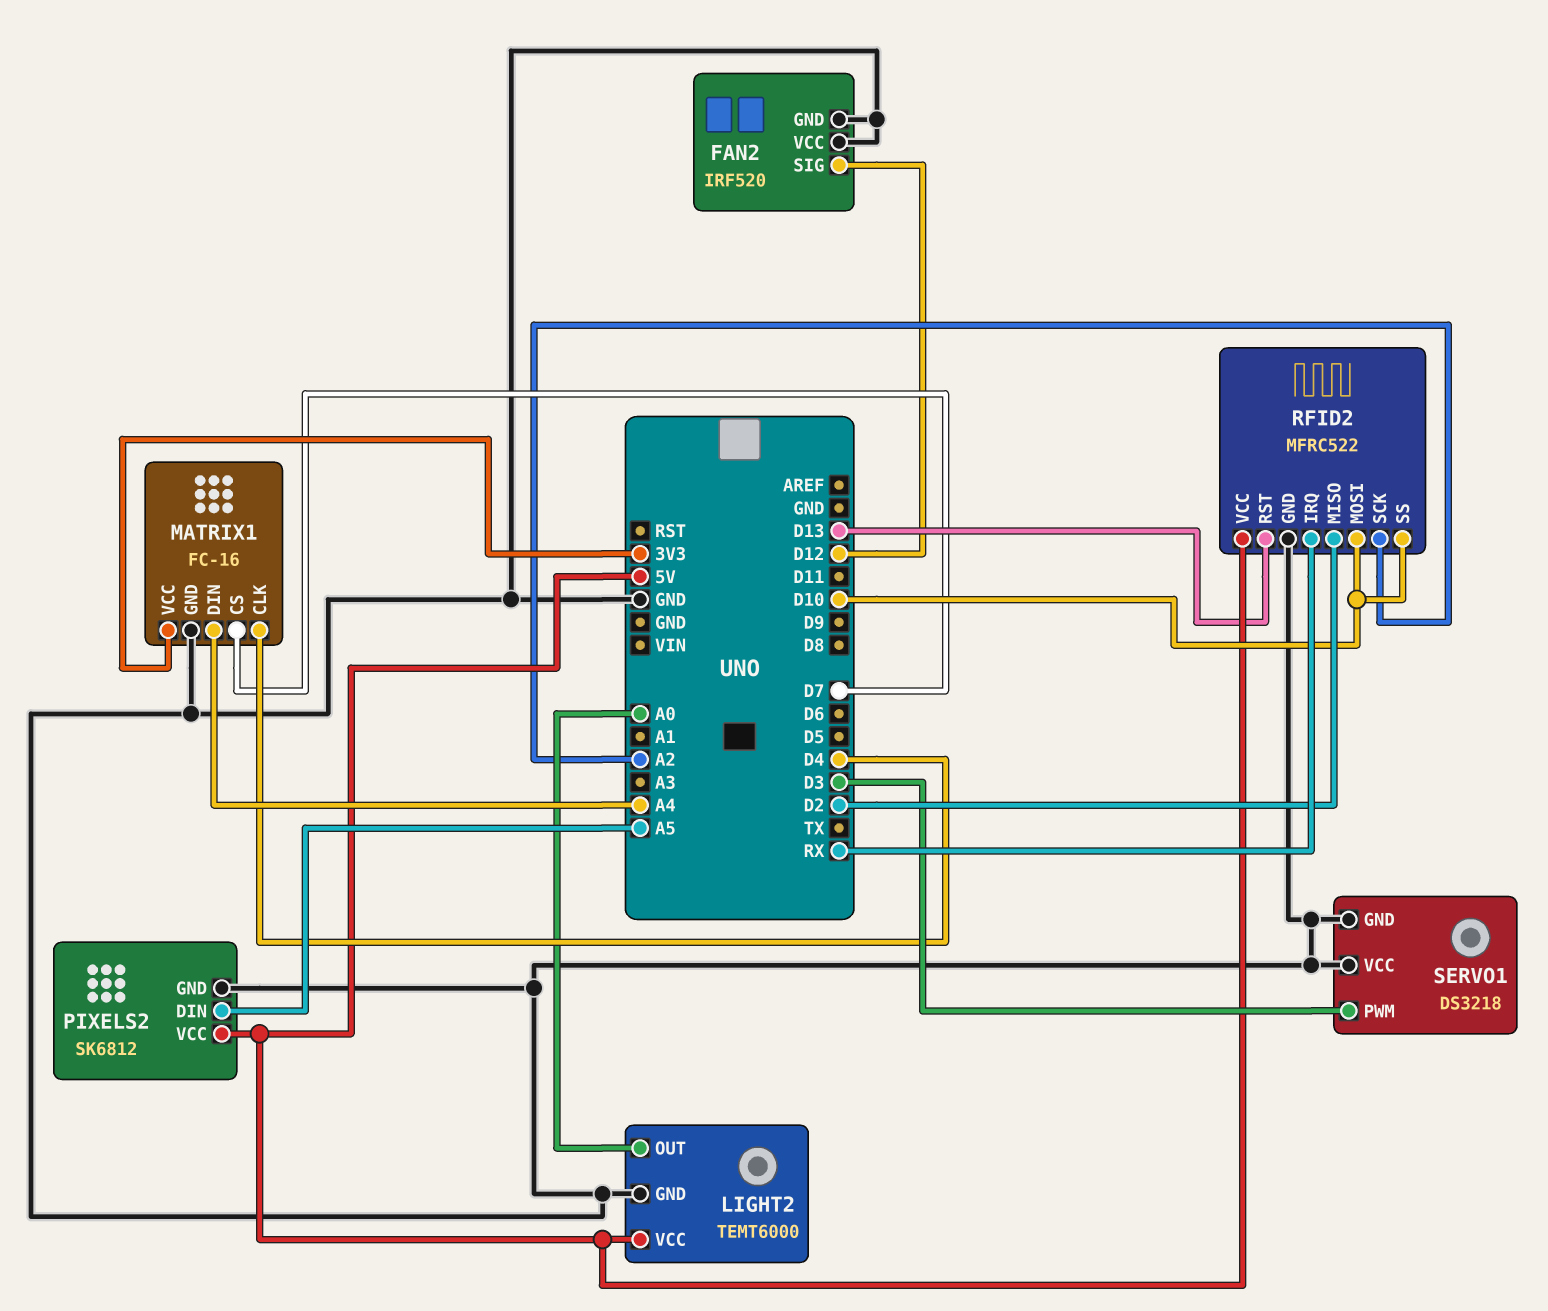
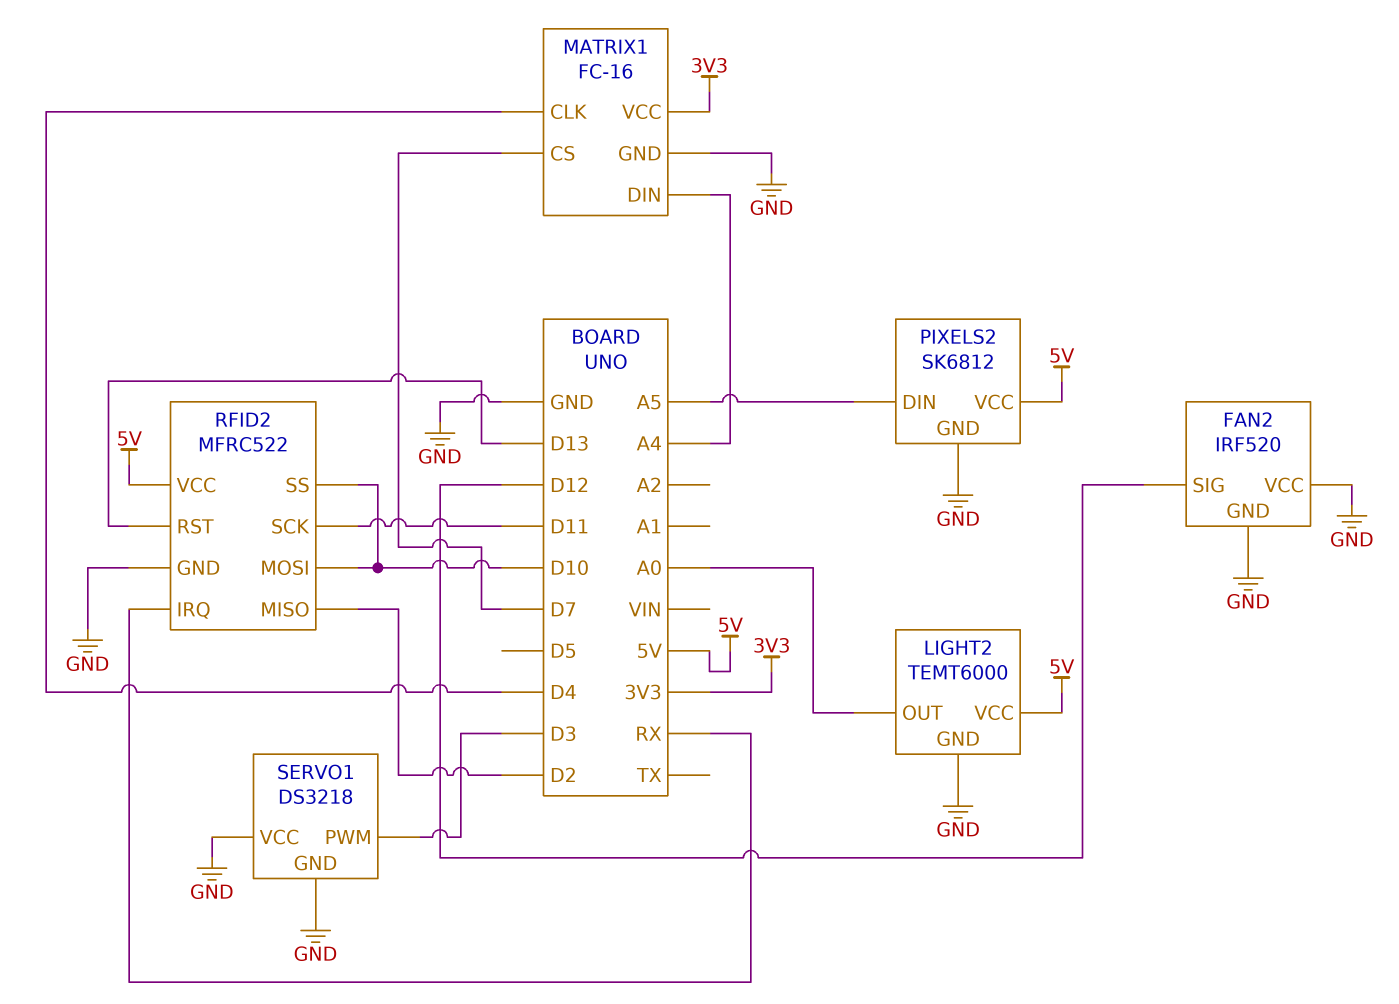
RFID2 pin SCK: A2 -> D11

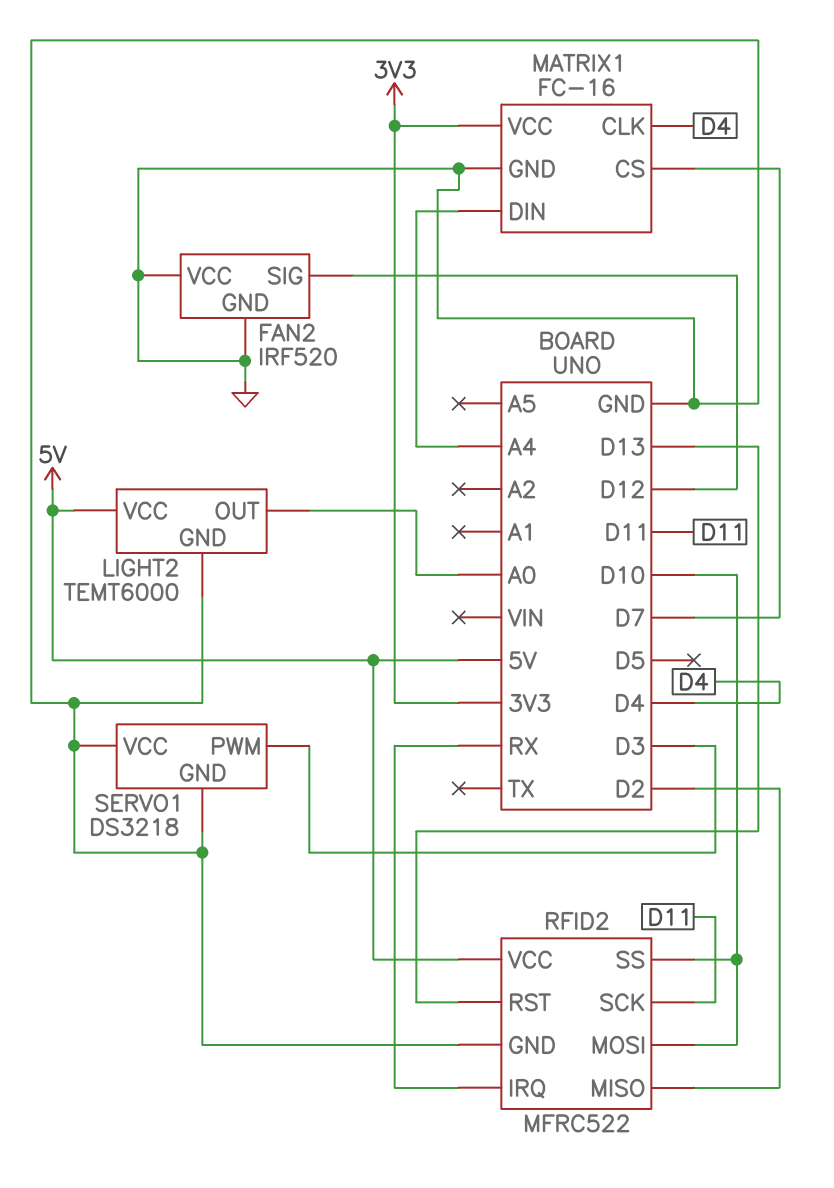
PIXELS2: SK6812 -> none
PIXELS2 pin DIN: A5 -> none
PIXELS2 pin GND: GND -> none
PIXELS2 pin VCC: 5V -> none

